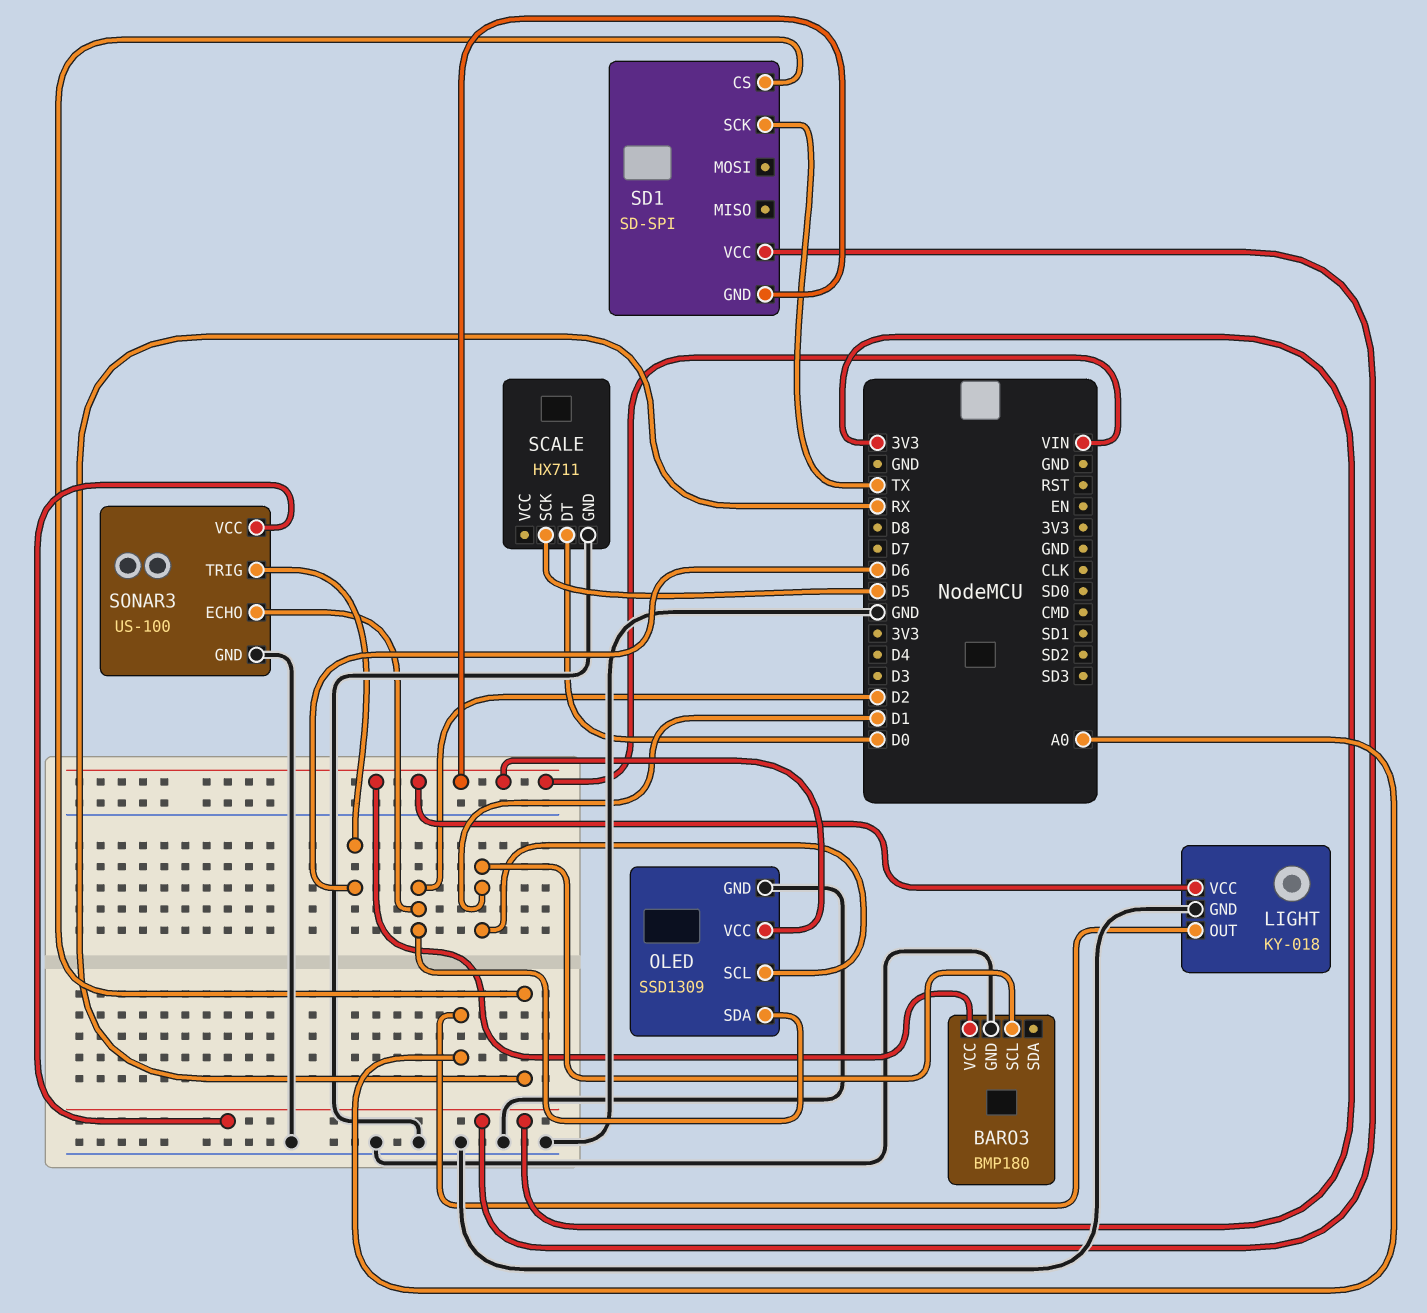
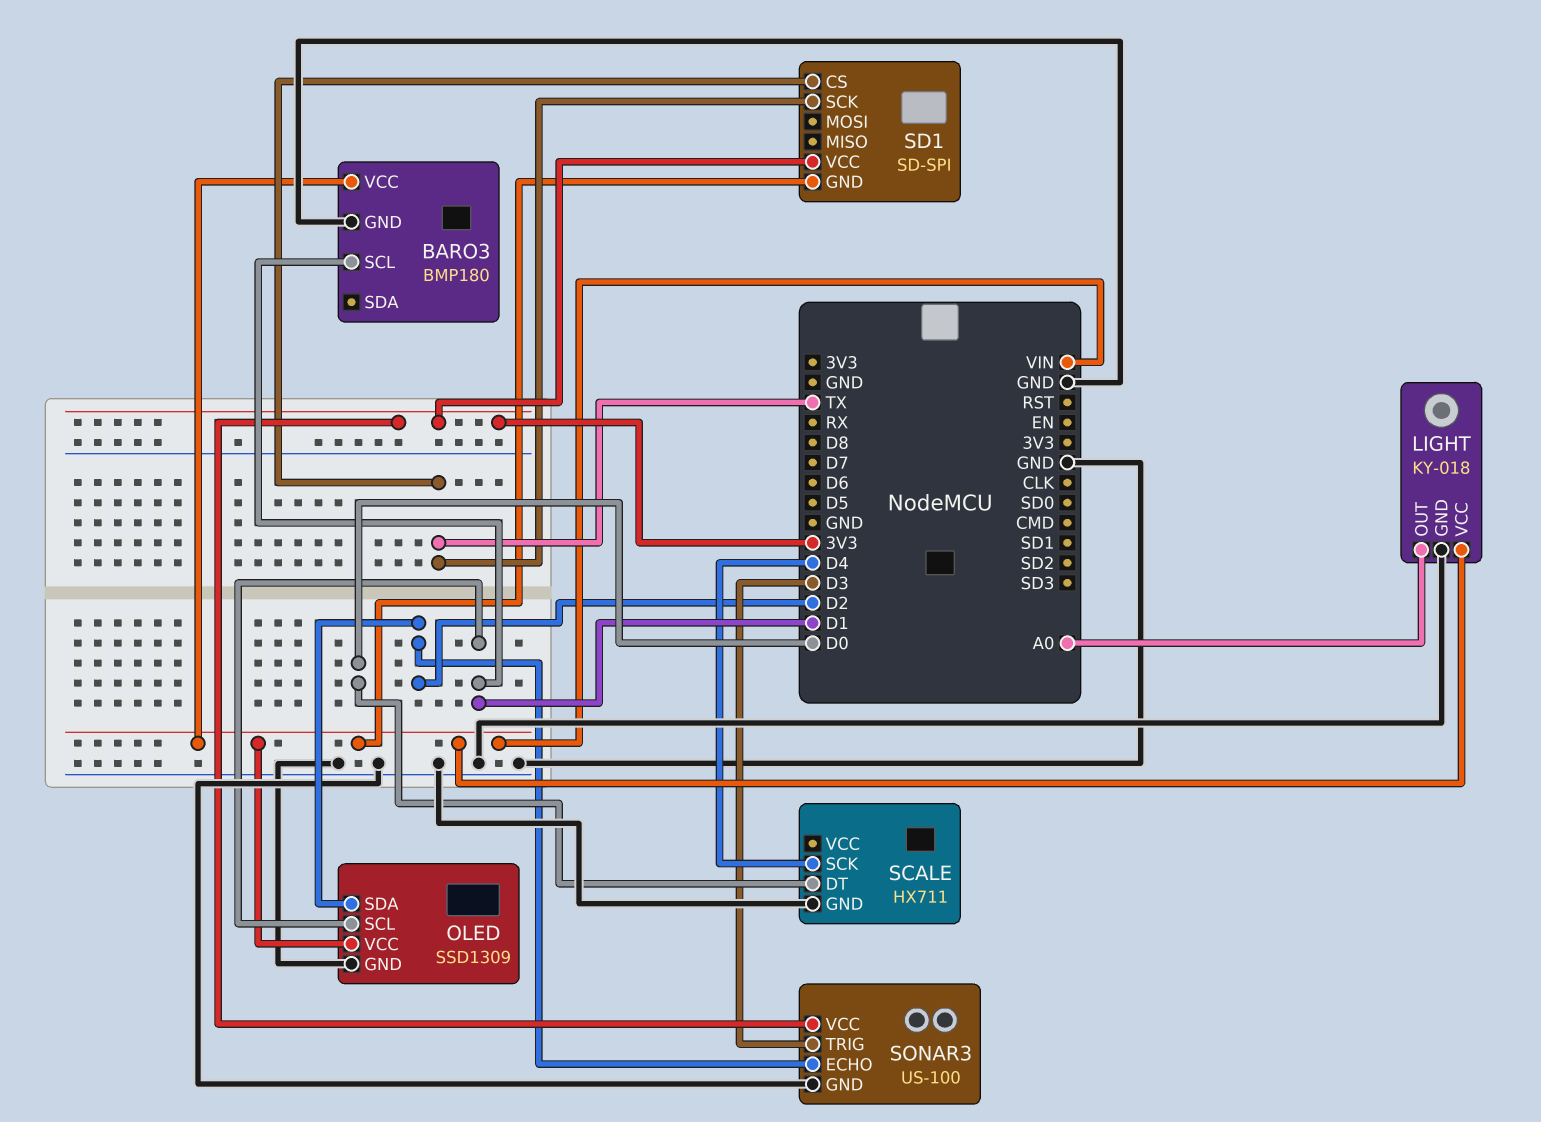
SCALE pin SCK: D5 -> D4
SD1 pin CS: RX -> TX
SONAR3 pin TRIG: D6 -> D3

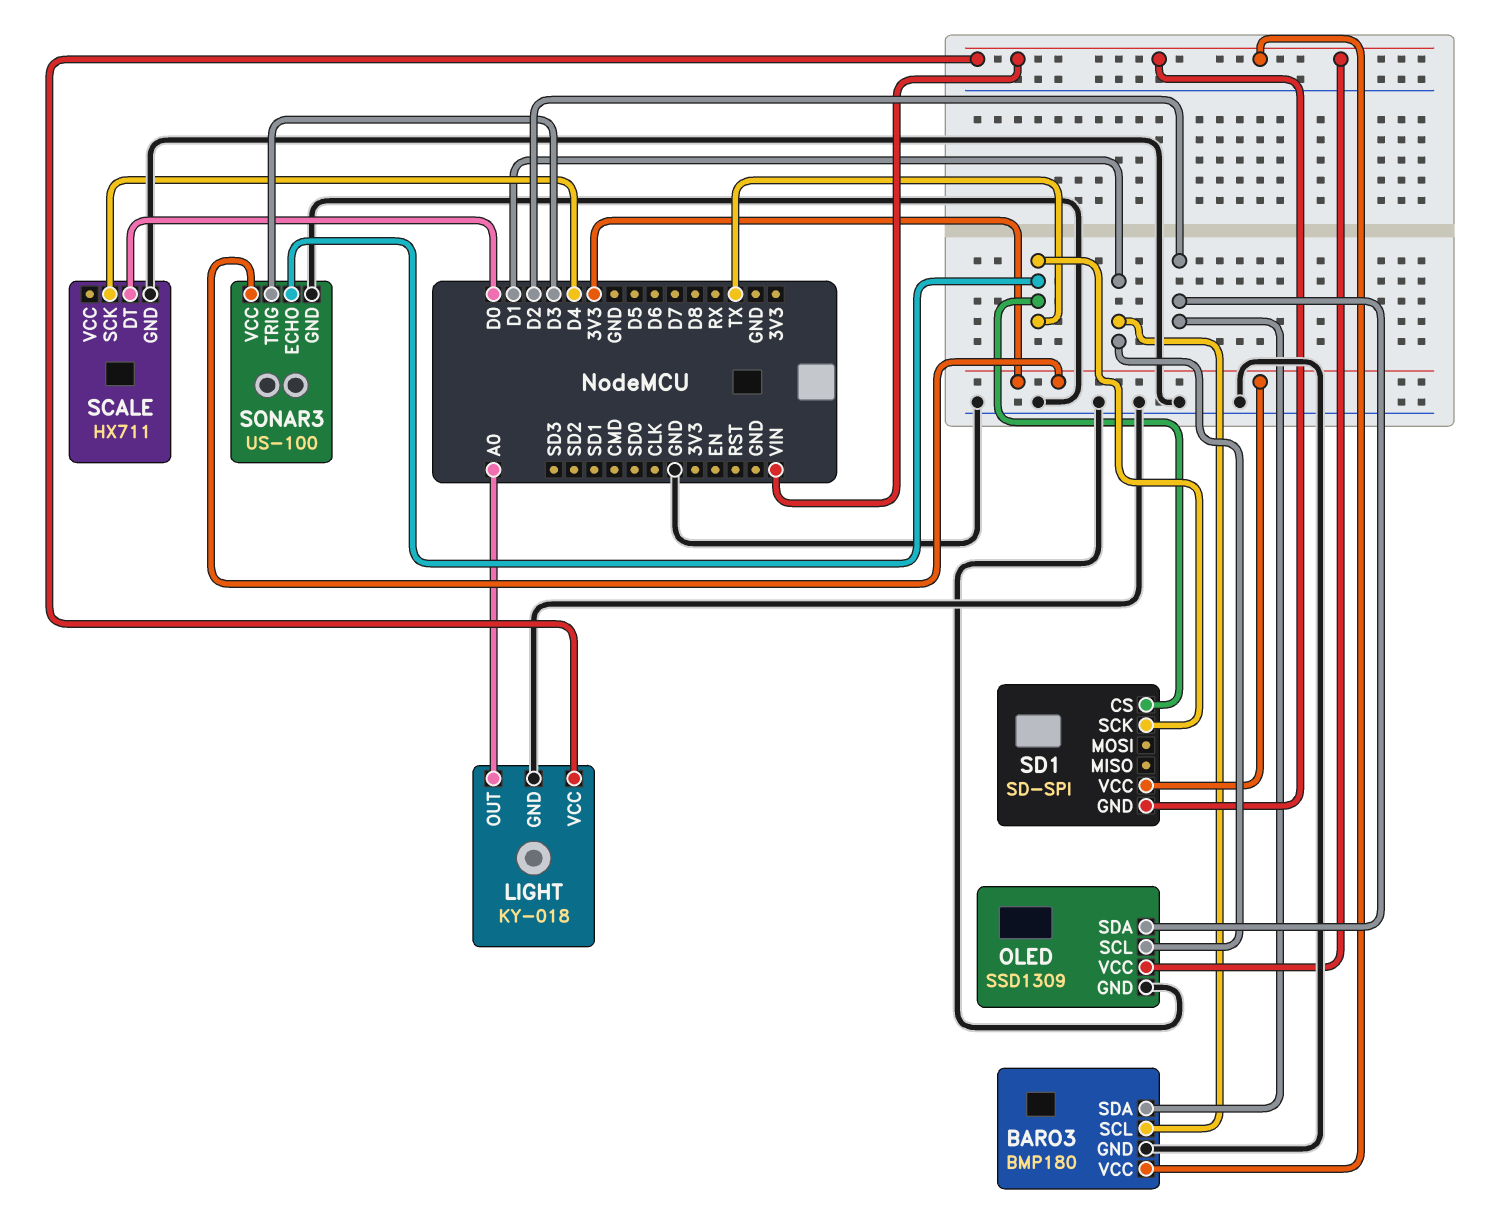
BARO3 pin SDA: none -> D2
SONAR3 pin ECHO: D2 -> TX

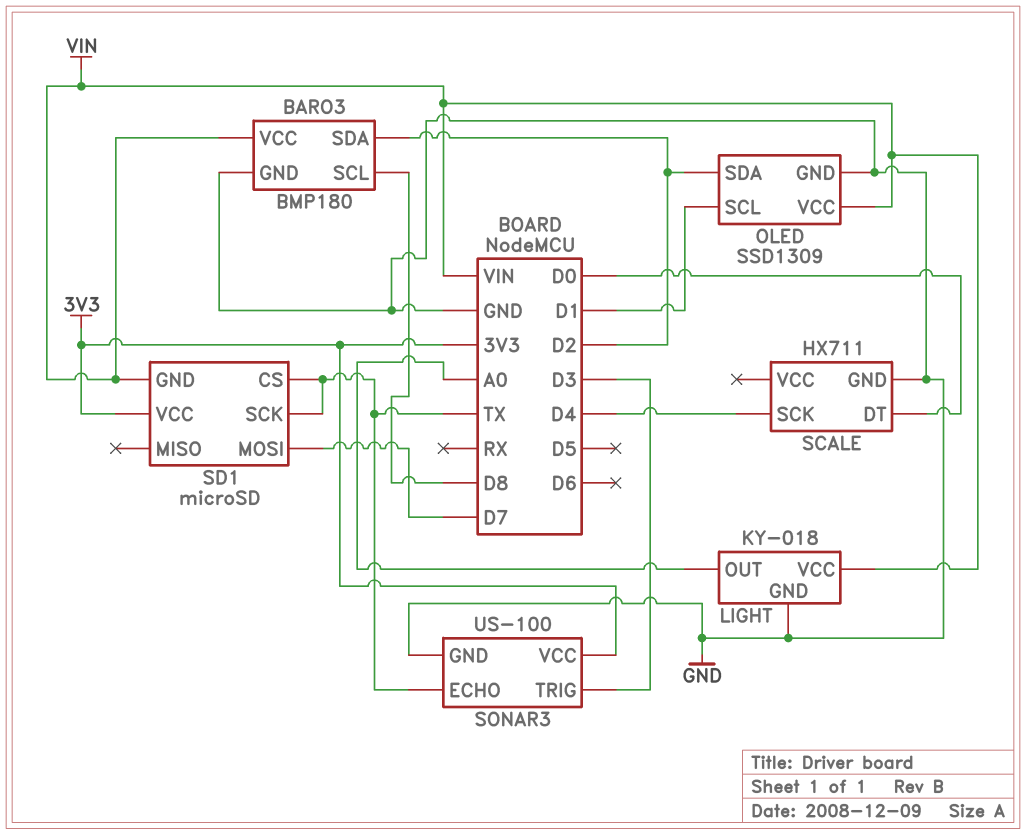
BARO3 pin SCL: D1 -> D8
SD1: SD-SPI -> microSD
SD1 pin MOSI: none -> D7

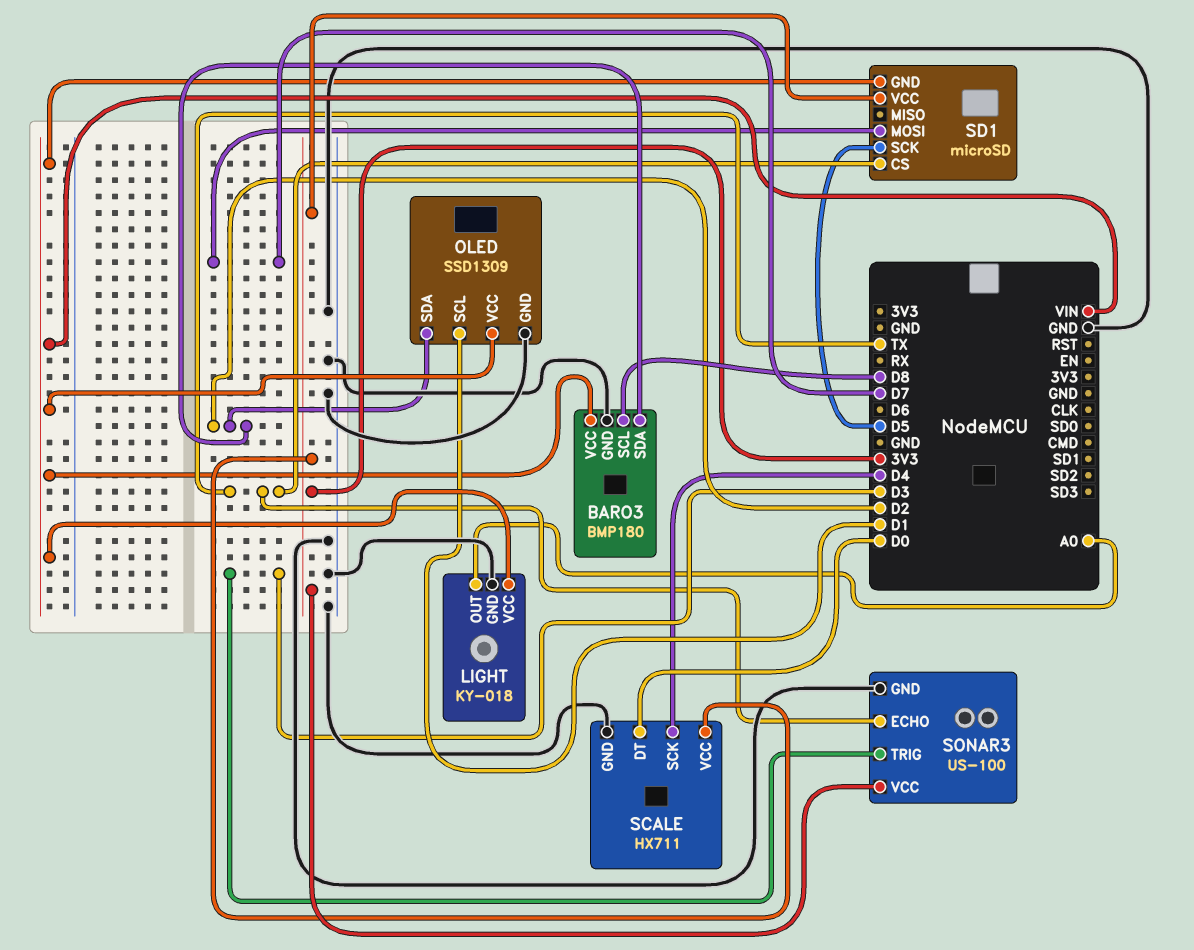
SCALE pin VCC: none -> 3V3
SD1 pin SCK: TX -> D5

